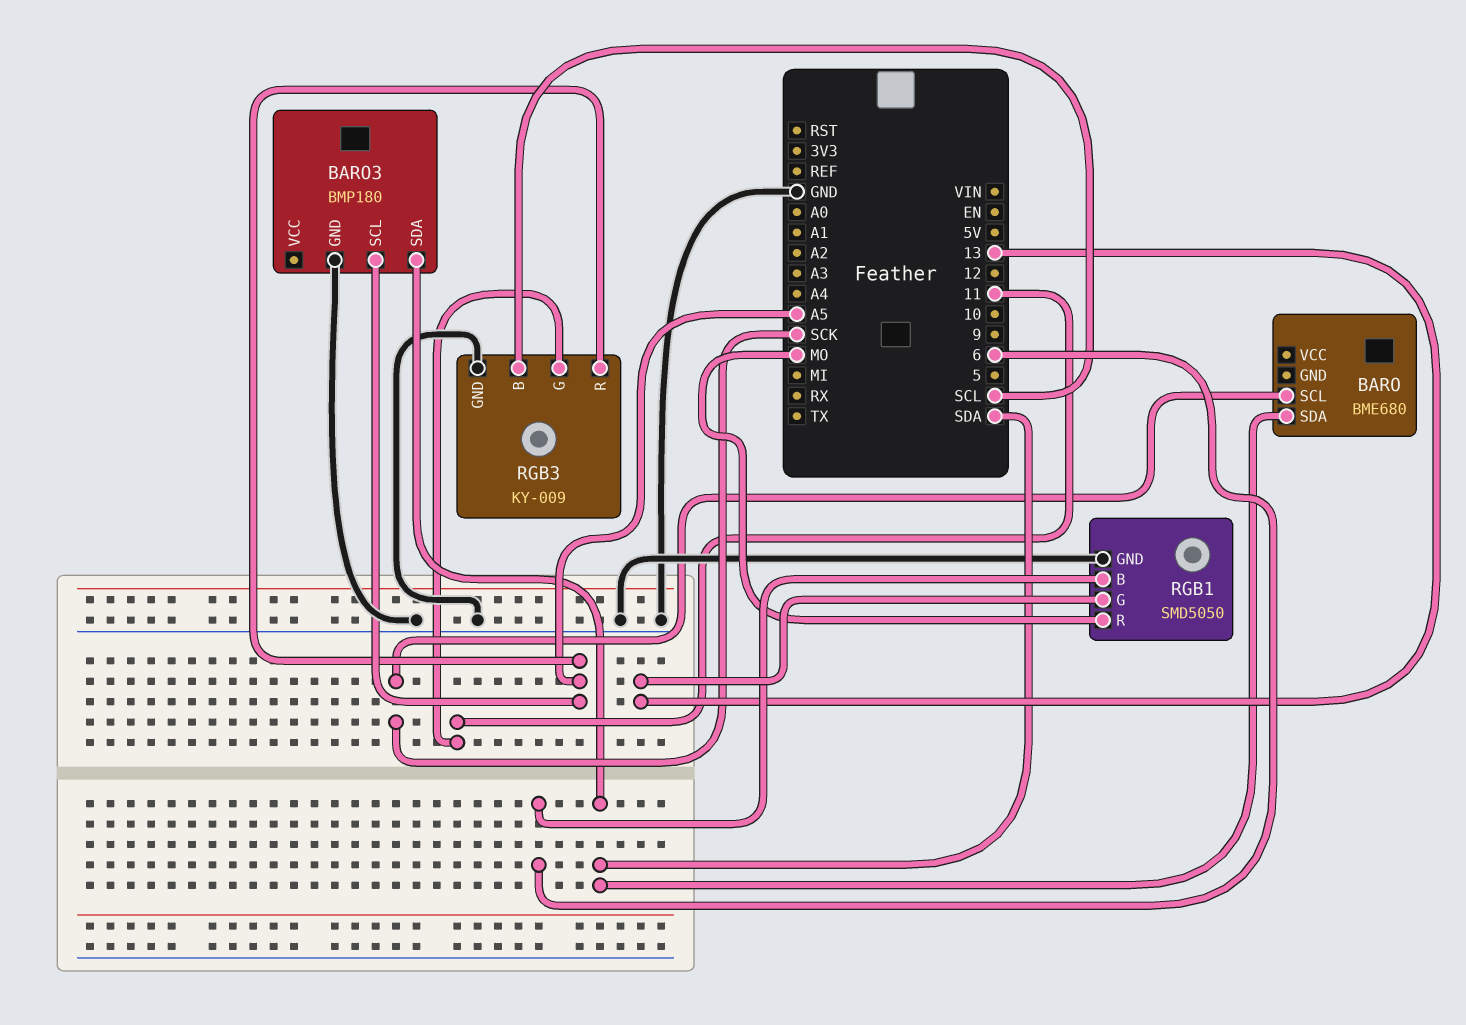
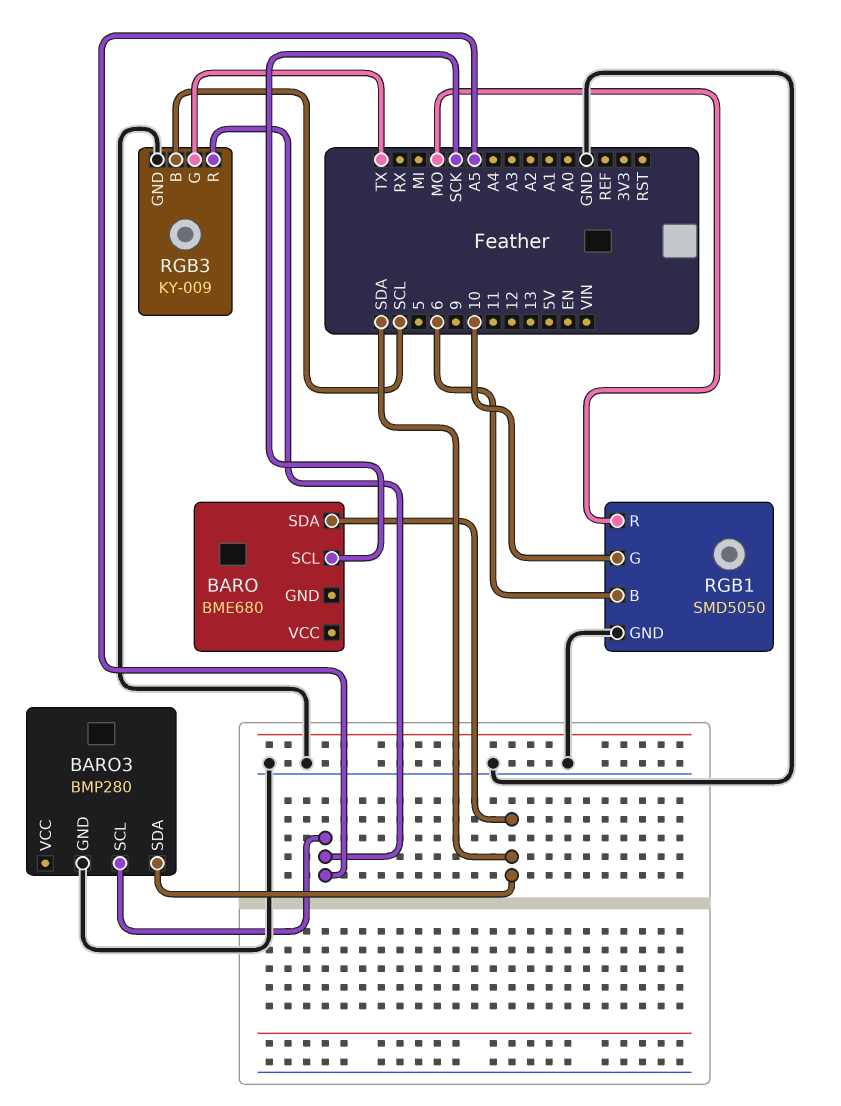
BARO3: BMP180 -> BMP280
RGB1 pin G: 13 -> 10
RGB3 pin G: 11 -> TX

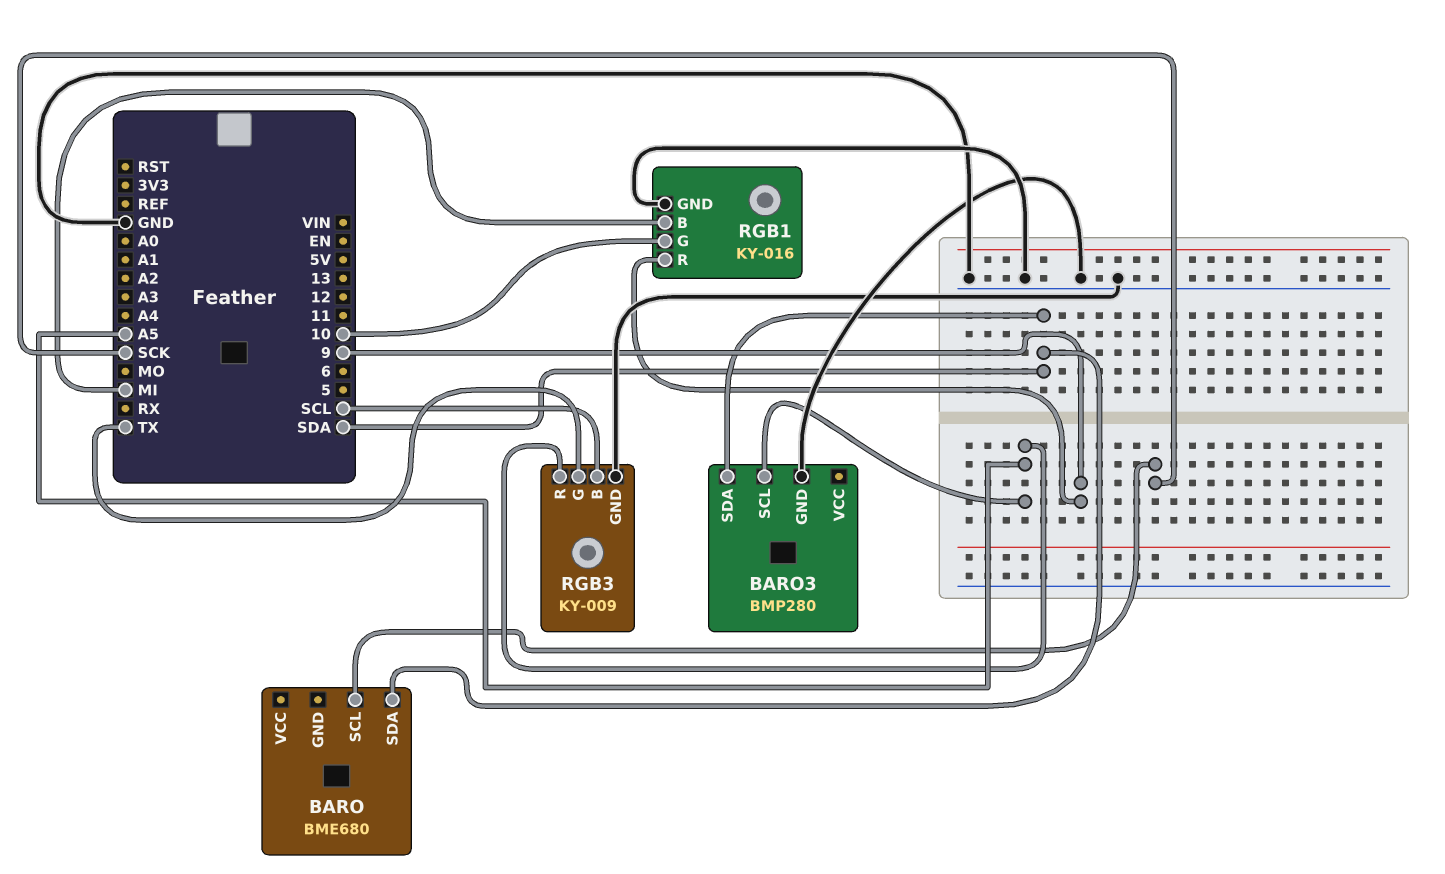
RGB1: SMD5050 -> KY-016
RGB1 pin B: 6 -> MI
RGB1 pin R: MO -> 9

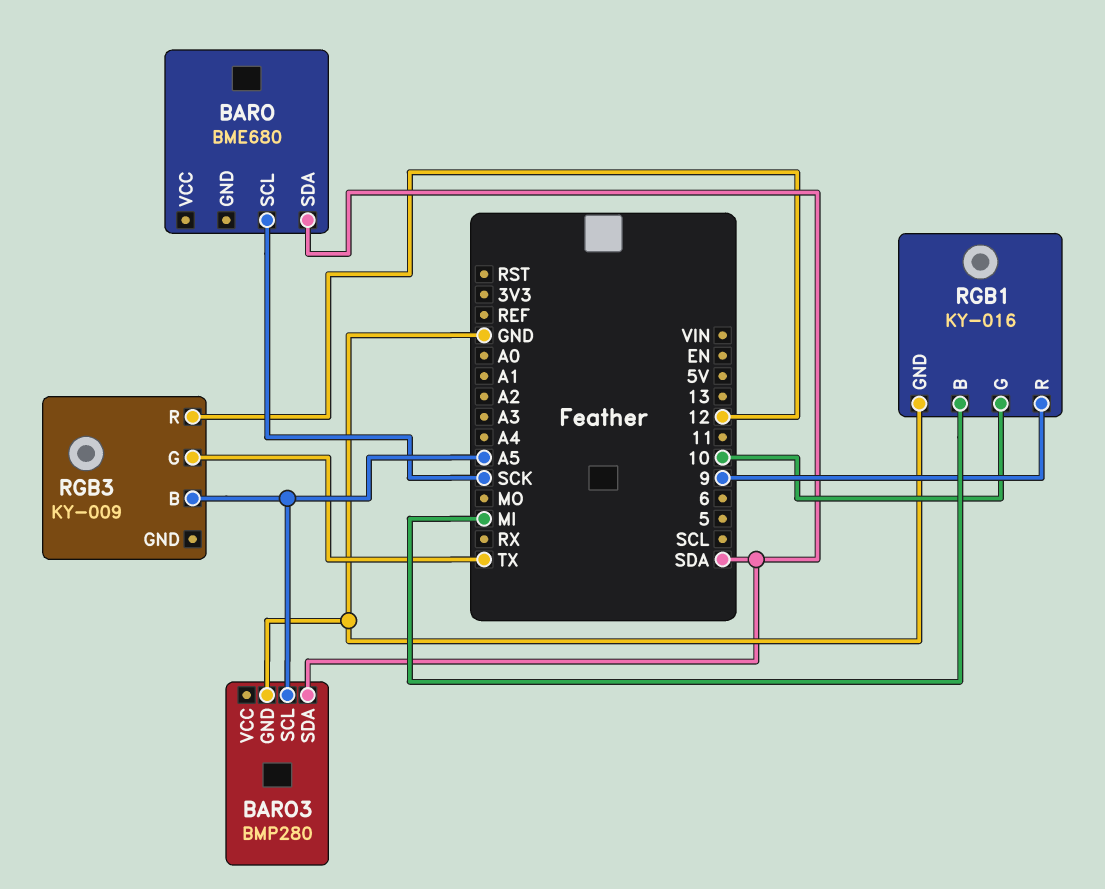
RGB3 pin B: SCL -> A5
RGB3 pin GND: GND -> none
RGB3 pin R: A5 -> 12

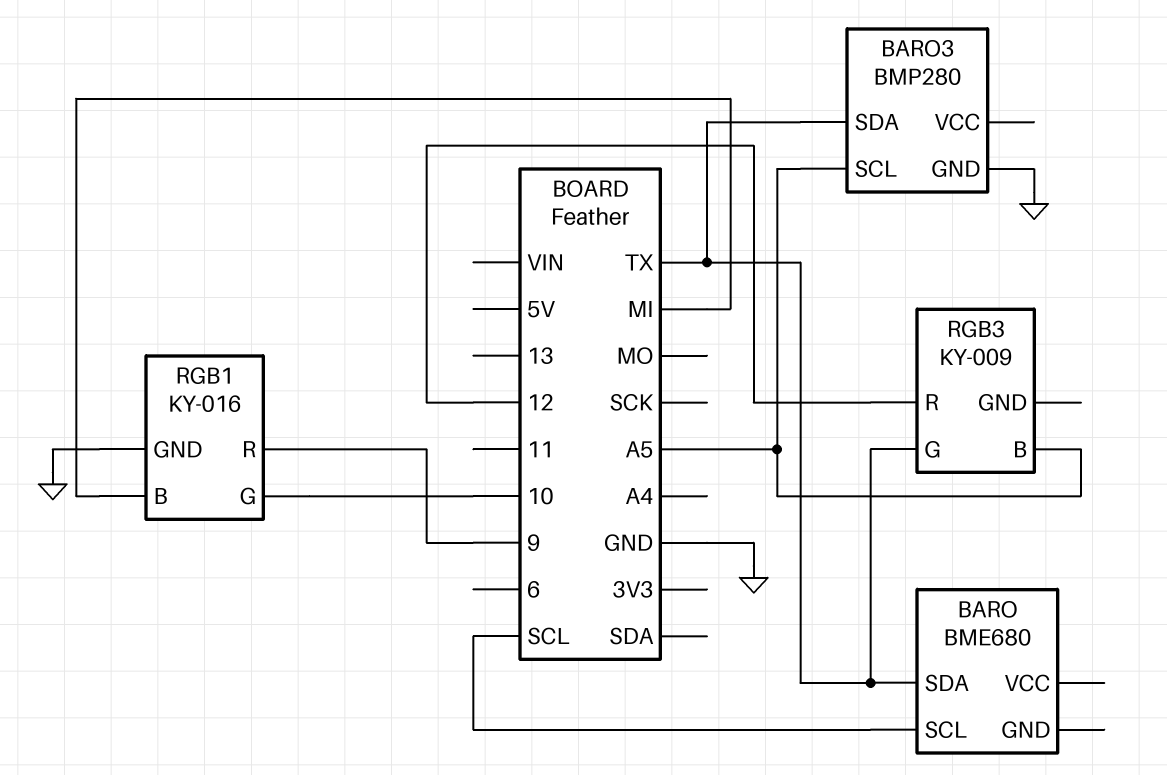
BARO pin SCL: SCK -> SCL
BARO pin SDA: SDA -> TX
BARO3 pin SDA: SDA -> TX

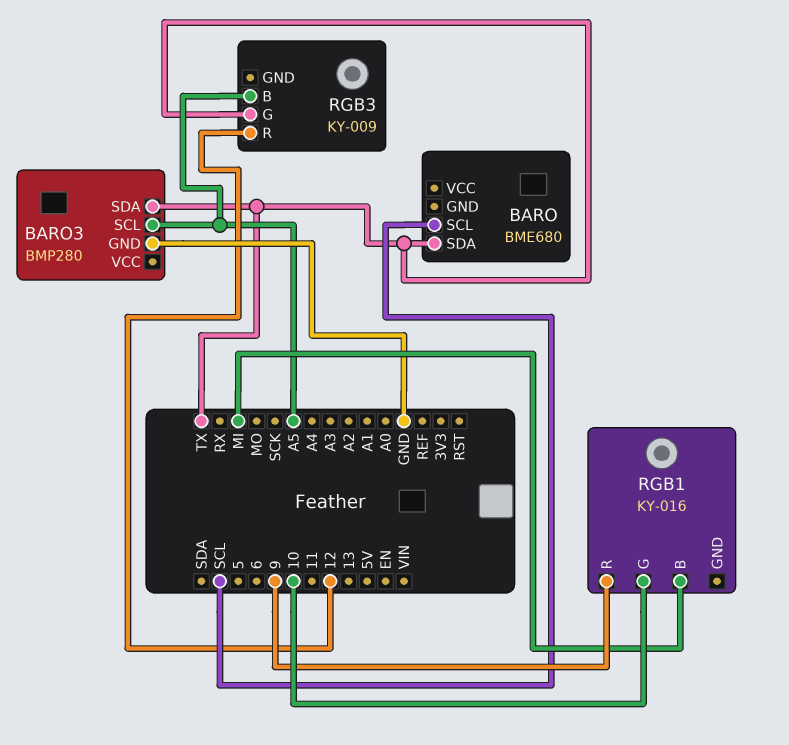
RGB1 pin GND: GND -> none

